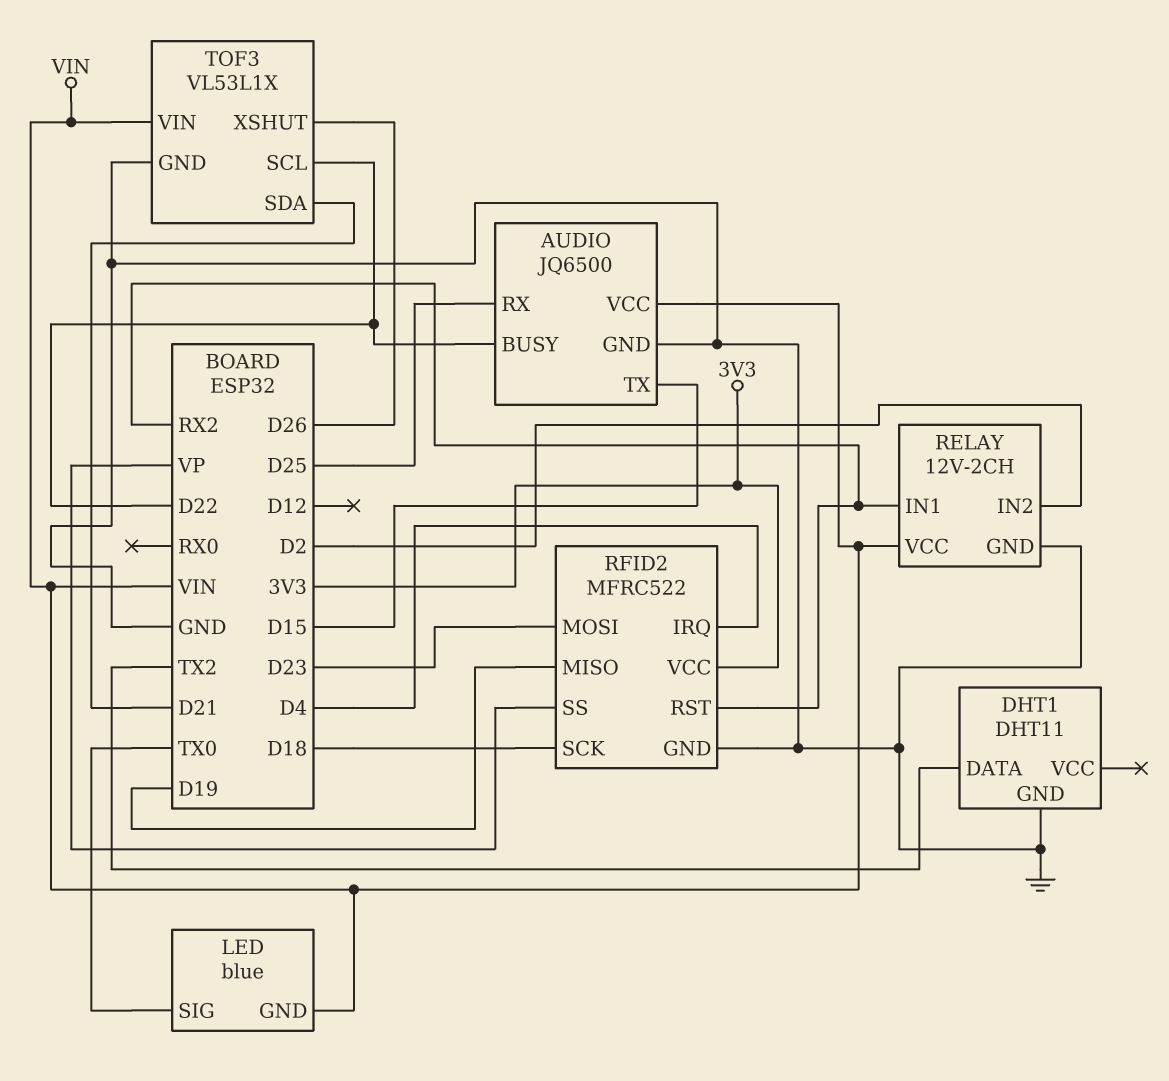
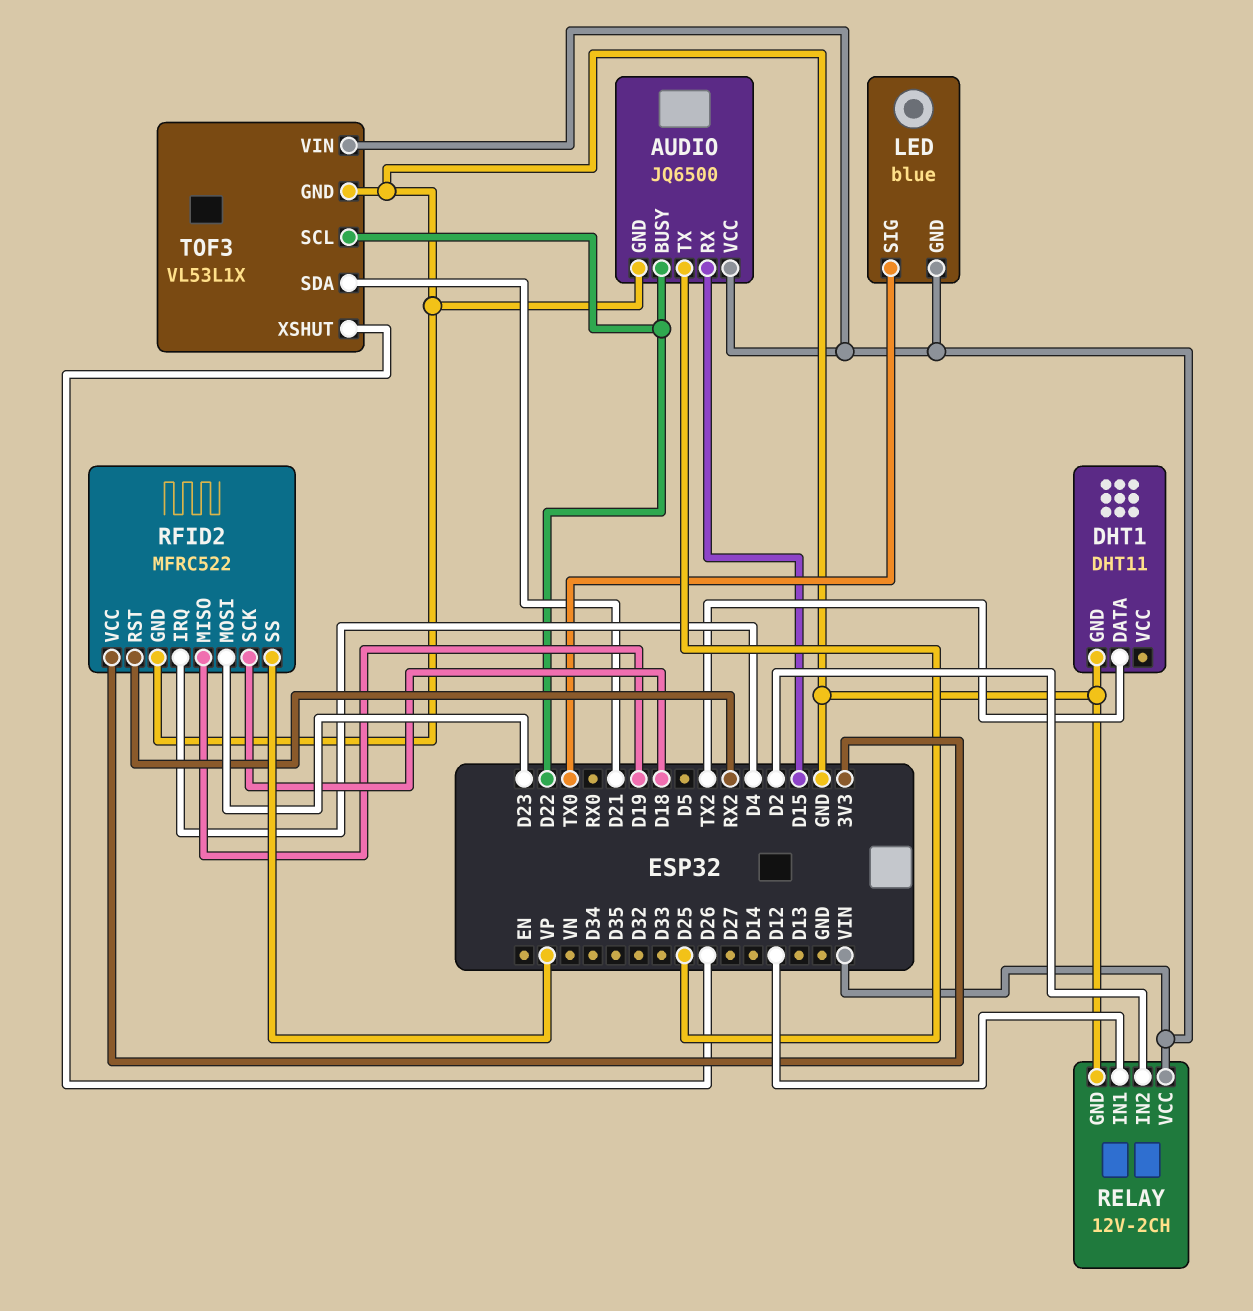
AUDIO pin RX: D25 -> D15
AUDIO pin TX: D15 -> D25
RELAY pin IN1: RX2 -> D12

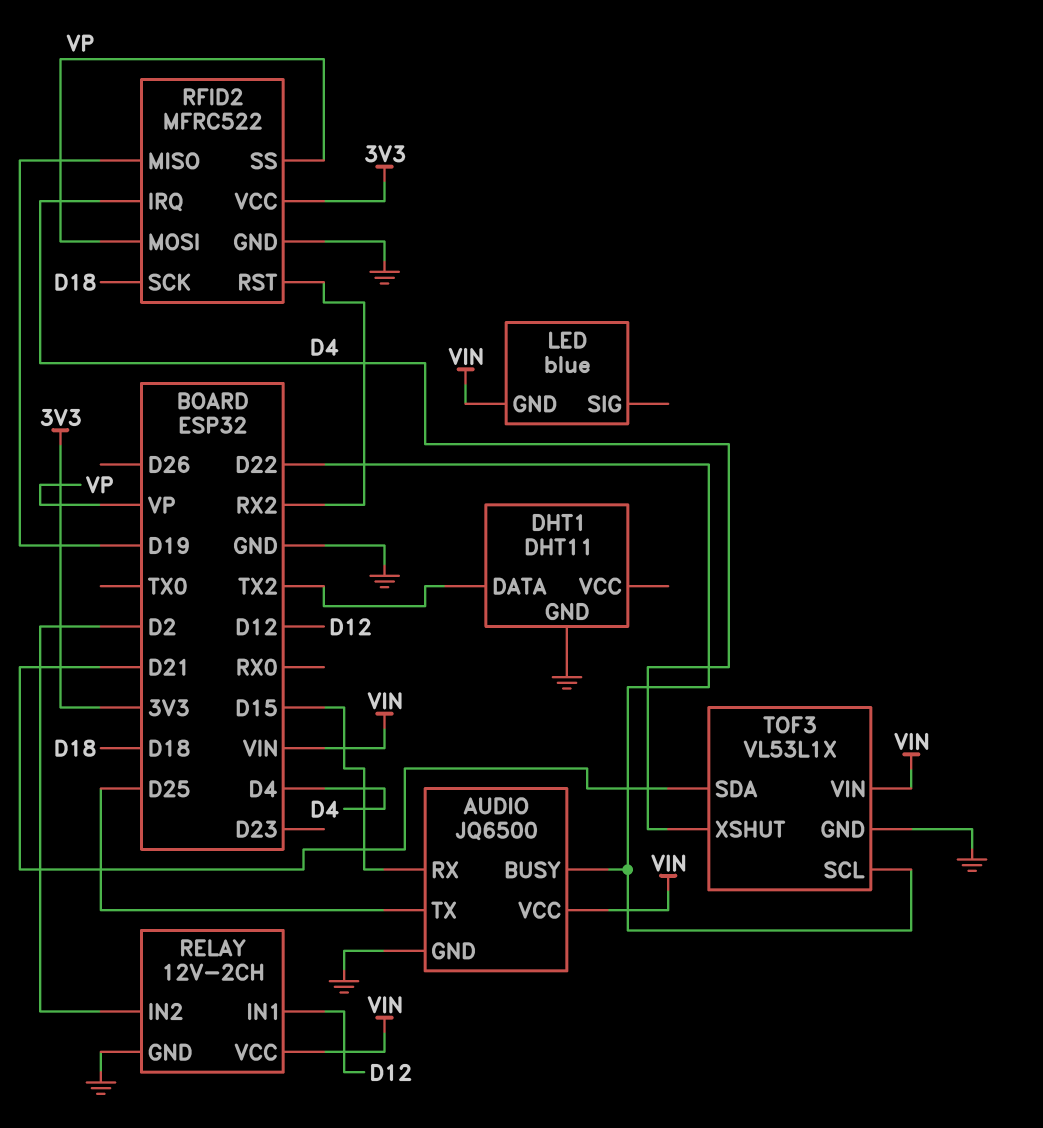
LED pin SIG: TX0 -> none
RFID2 pin MOSI: D23 -> VP
TOF3 pin XSHUT: D26 -> D4

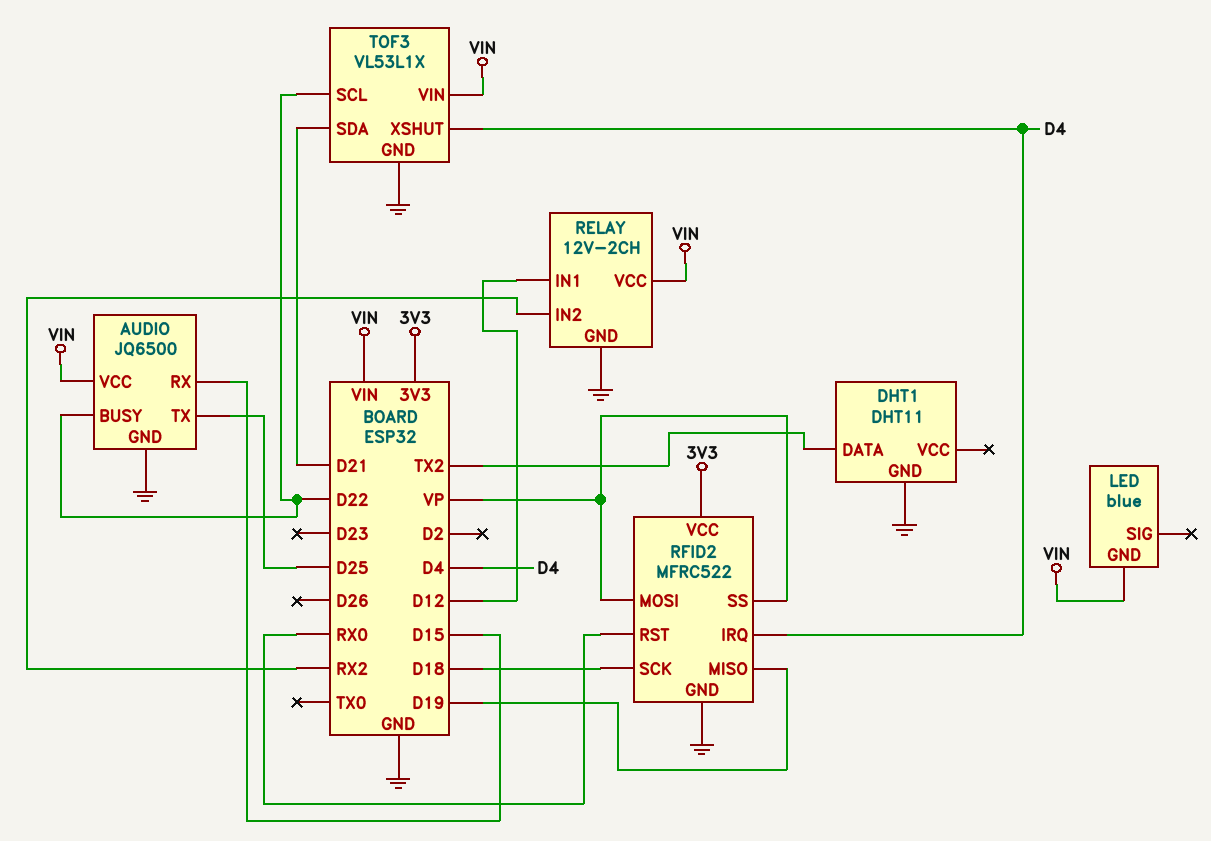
RELAY pin IN2: D2 -> RX2
RFID2 pin RST: RX2 -> RX0

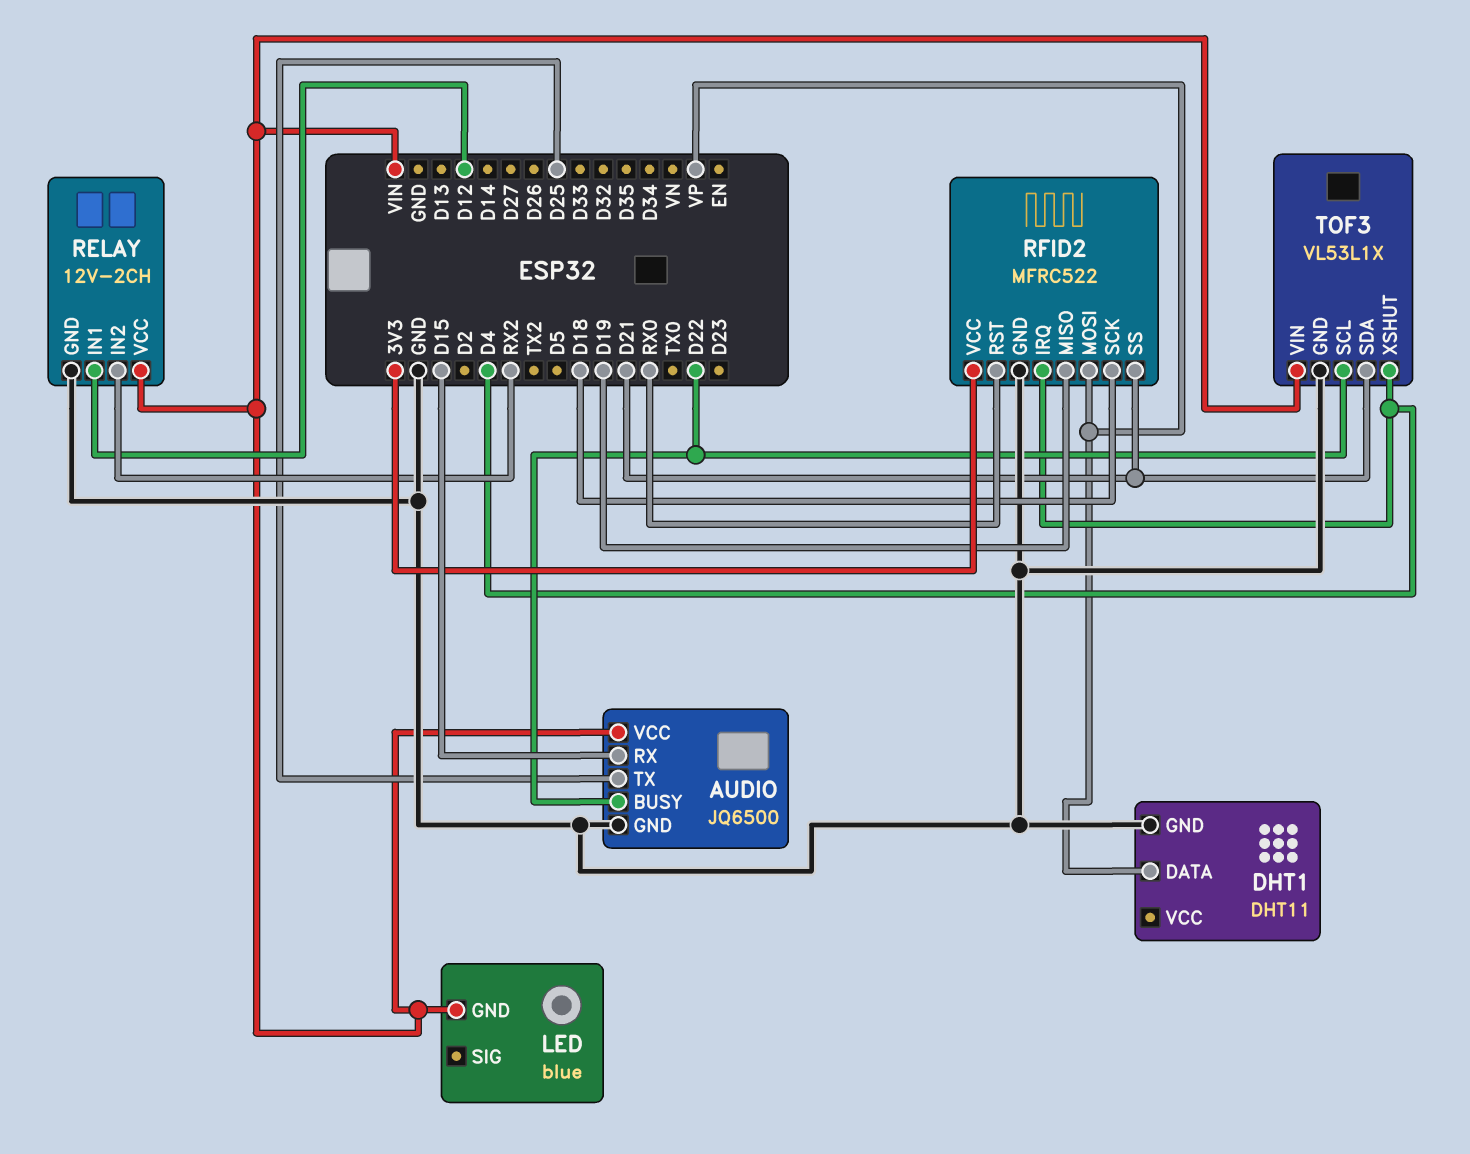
DHT1 pin DATA: TX2 -> VP
RFID2 pin SS: VP -> D21

